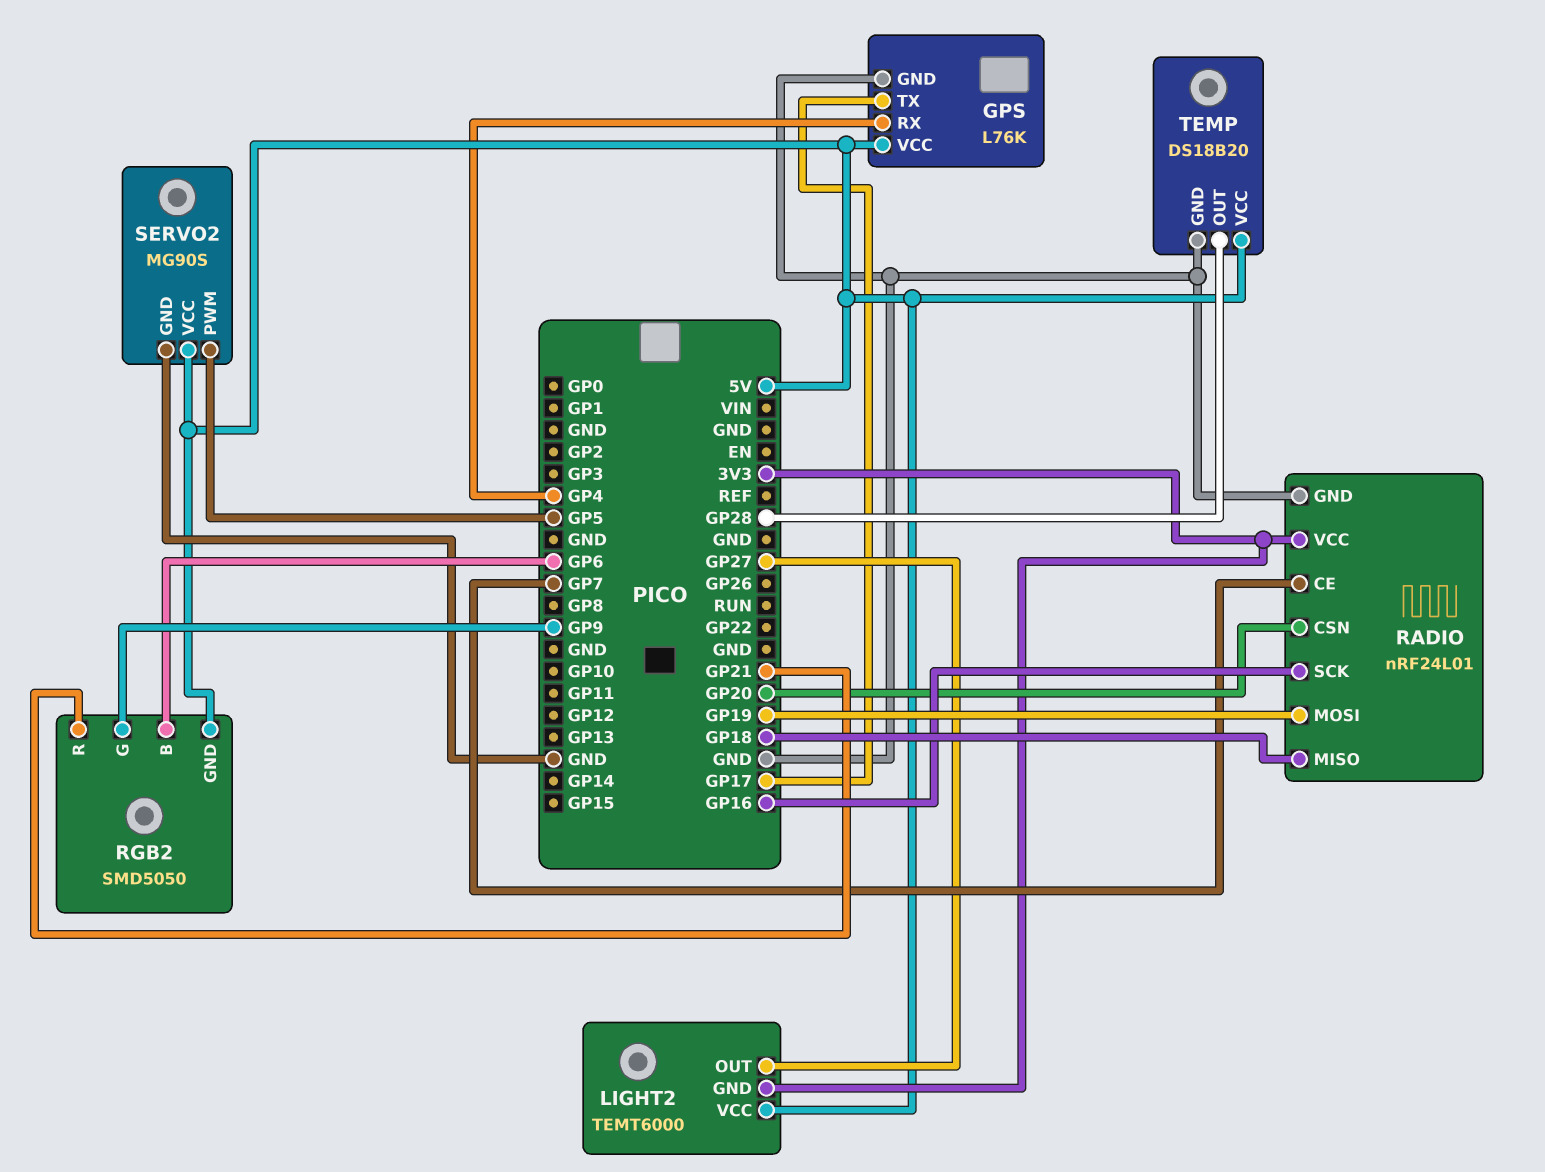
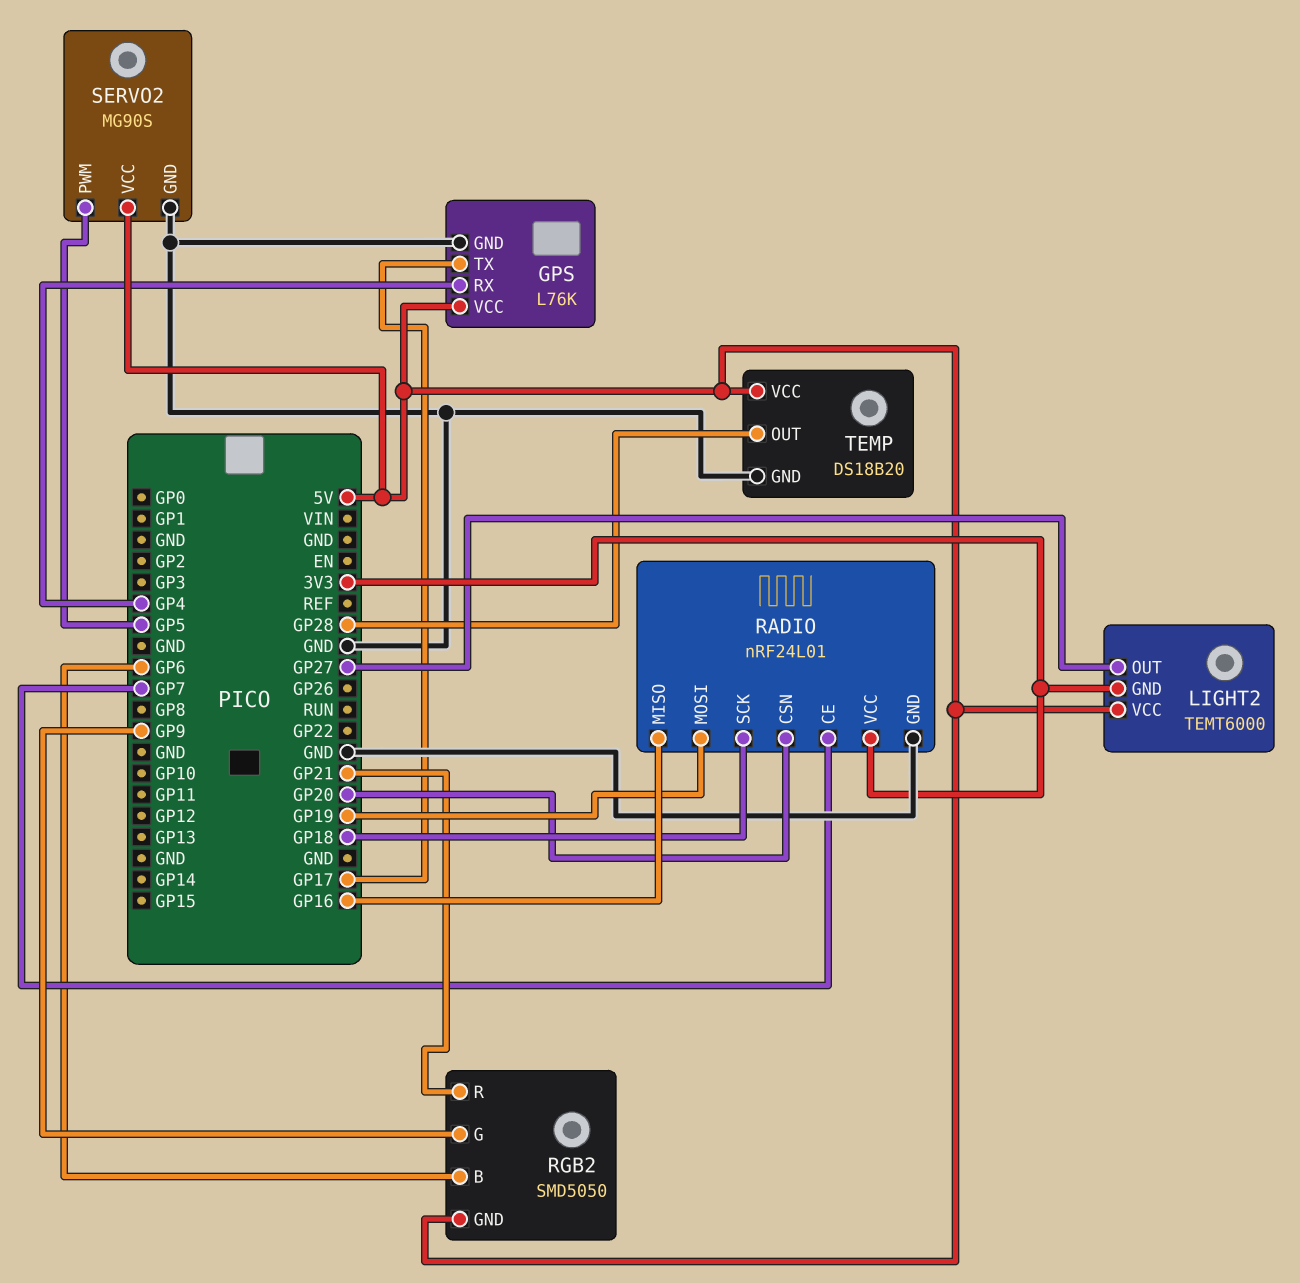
RADIO pin MISO: GP18 -> GP16
RADIO pin SCK: GP16 -> GP18

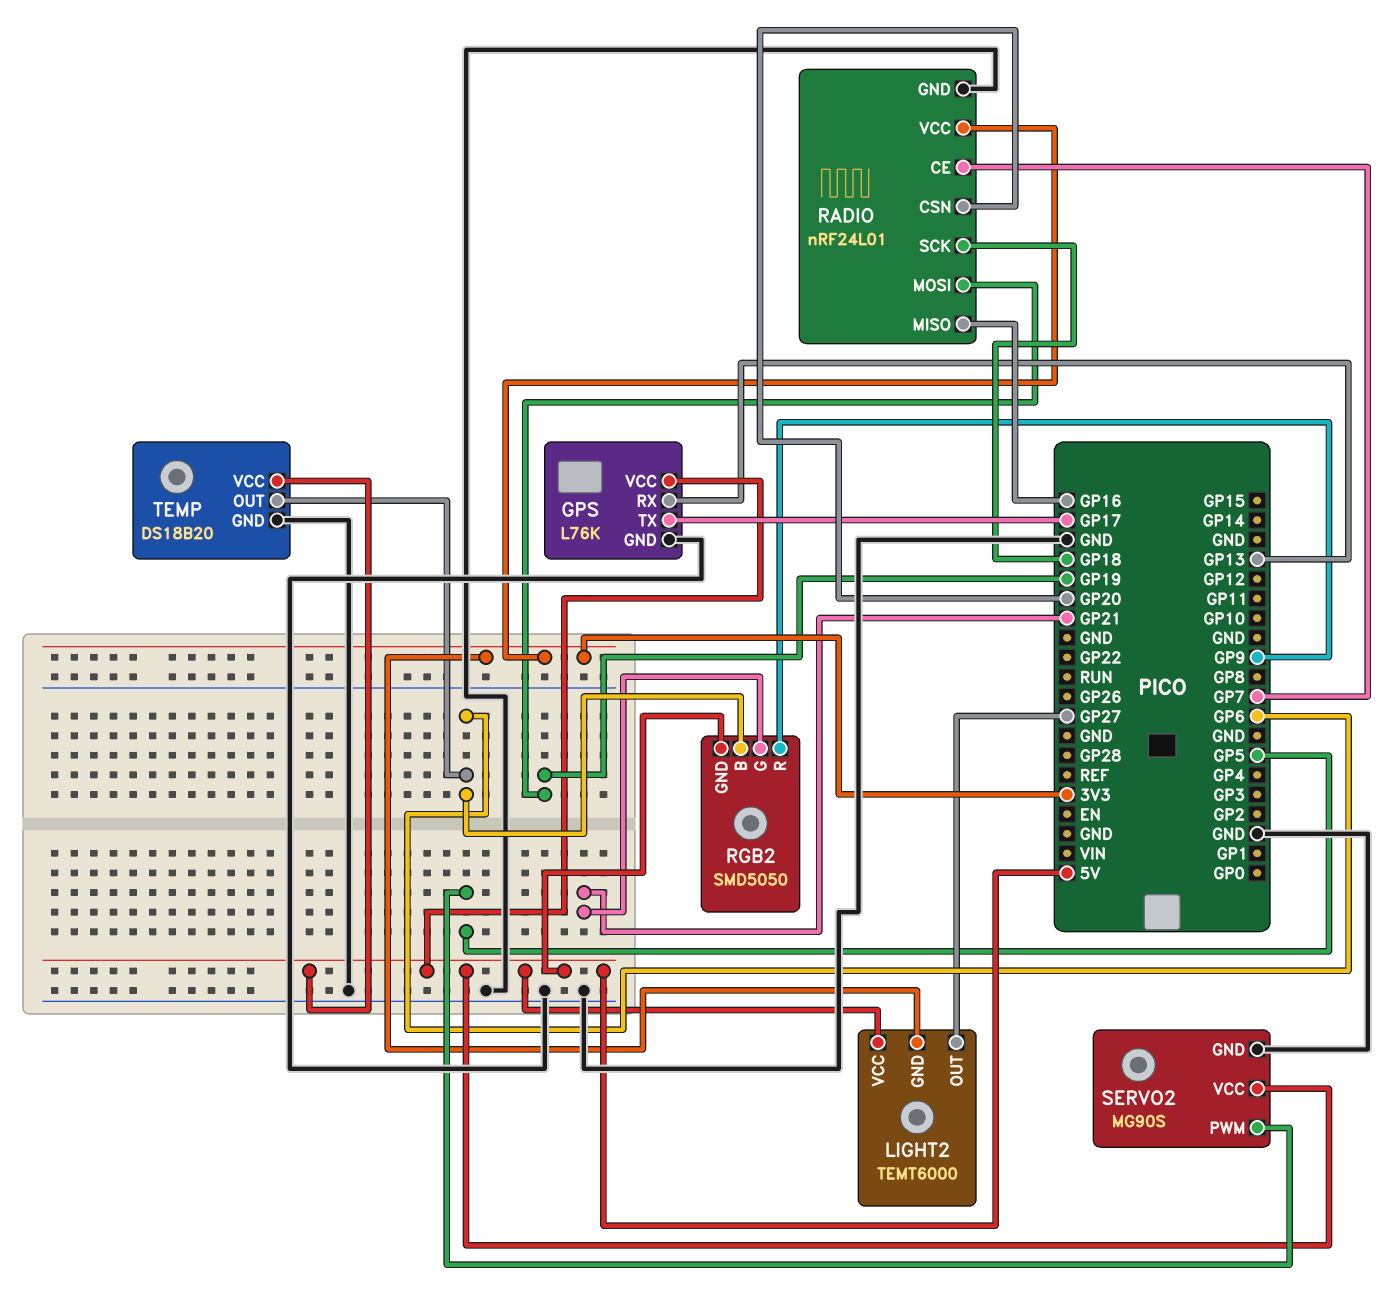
GPS pin RX: GP4 -> GP13
RGB2 pin G: GP9 -> GP21
RGB2 pin R: GP21 -> GP9
TEMP pin OUT: GP28 -> GP6

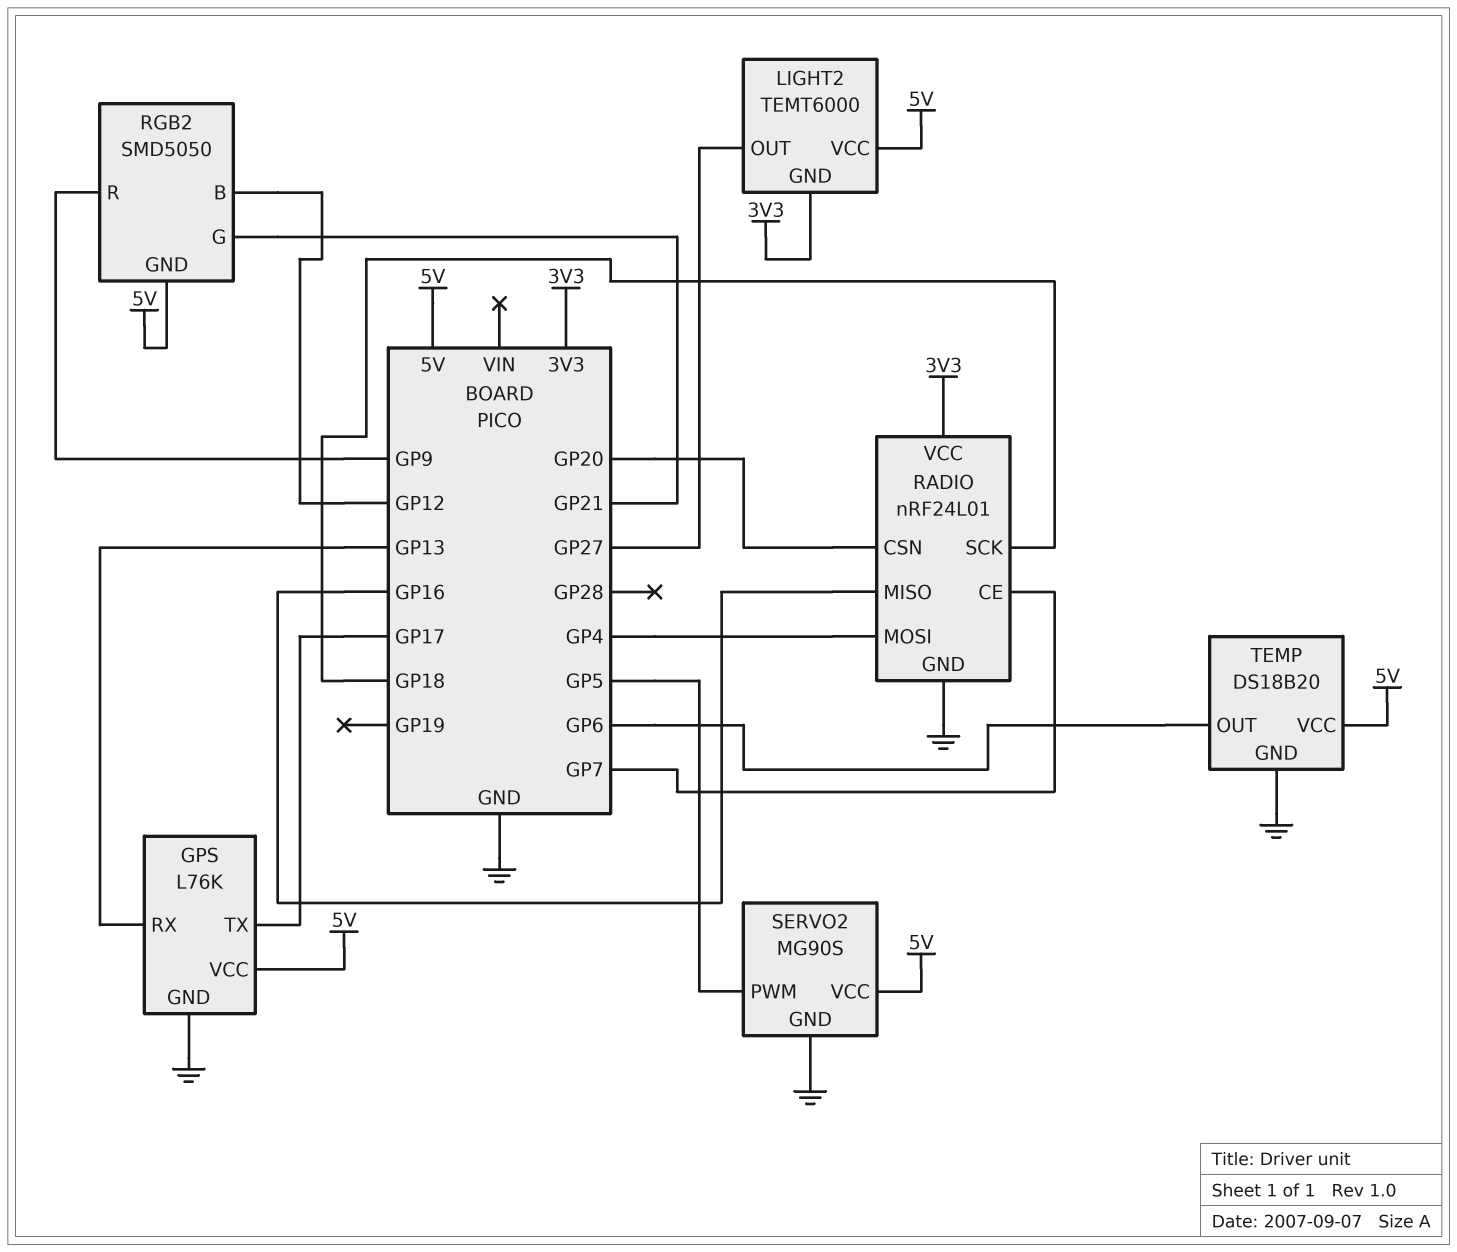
RADIO pin MOSI: GP19 -> GP4
RGB2 pin B: GP6 -> GP12

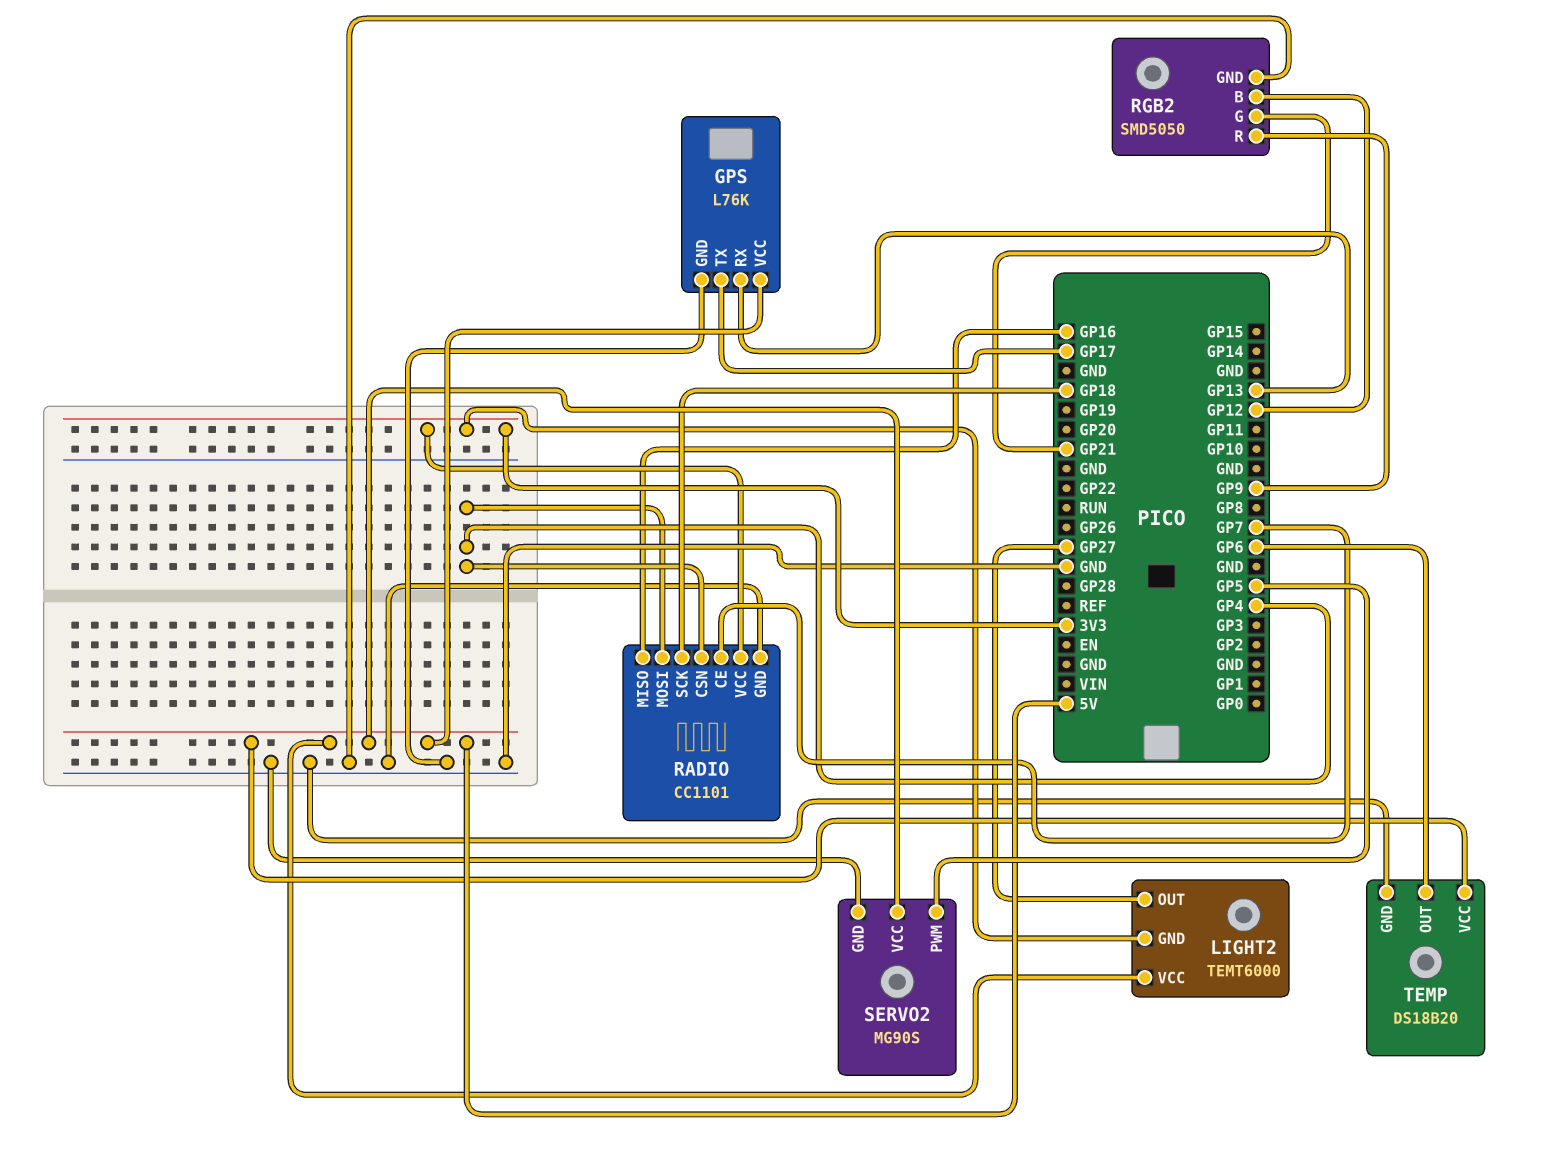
RADIO: nRF24L01 -> CC1101
RADIO pin CSN: GP20 -> GP4
RGB2 pin GND: 5V -> GND

